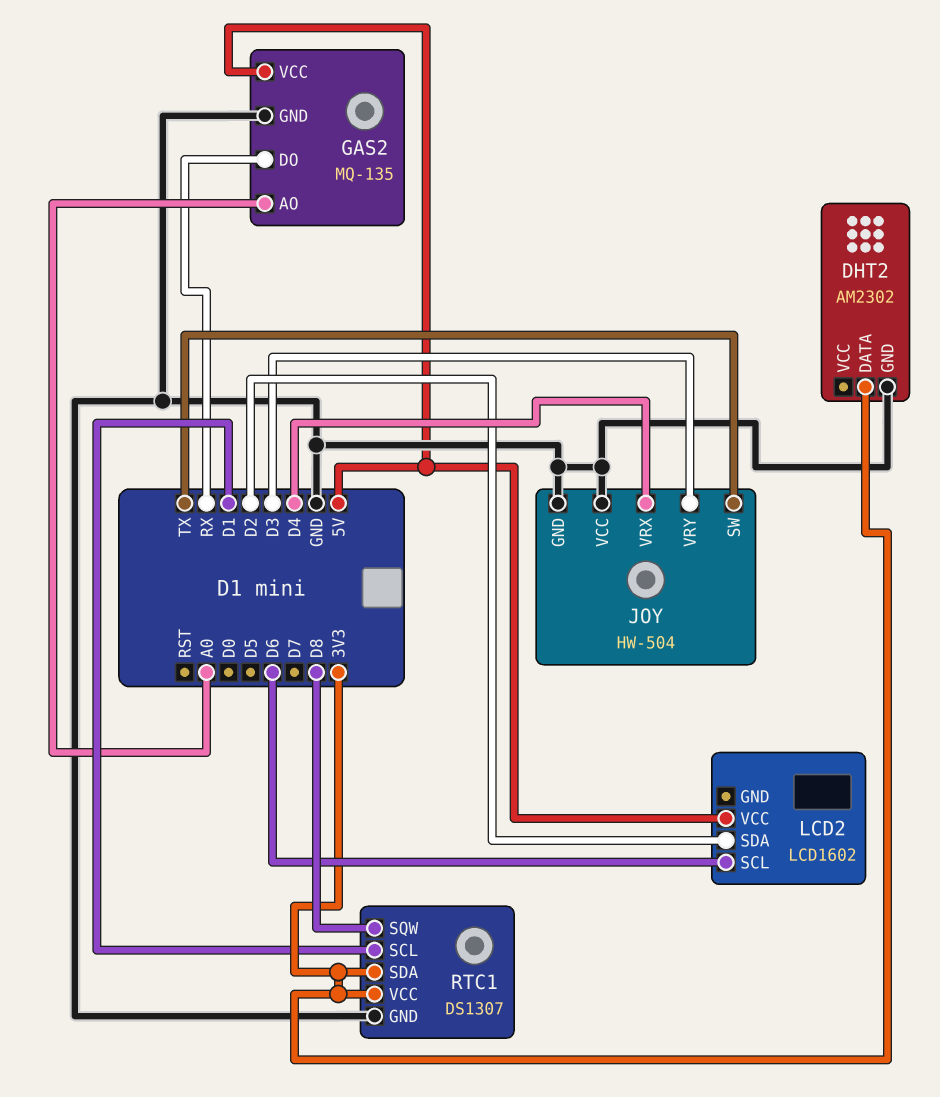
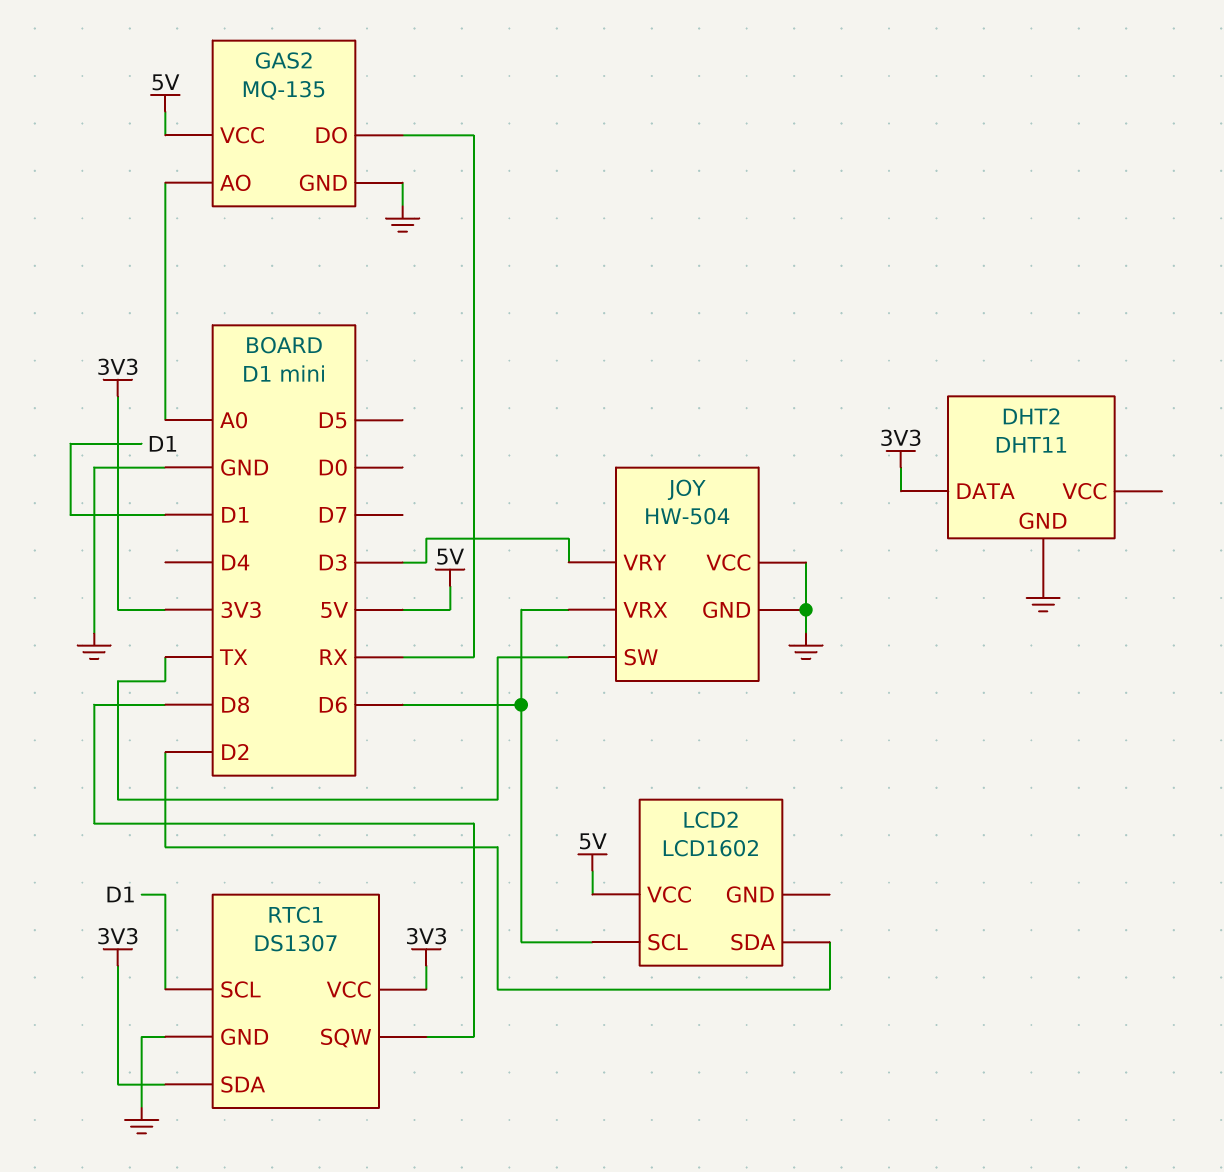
DHT2: AM2302 -> DHT11
JOY pin VRX: D4 -> D6

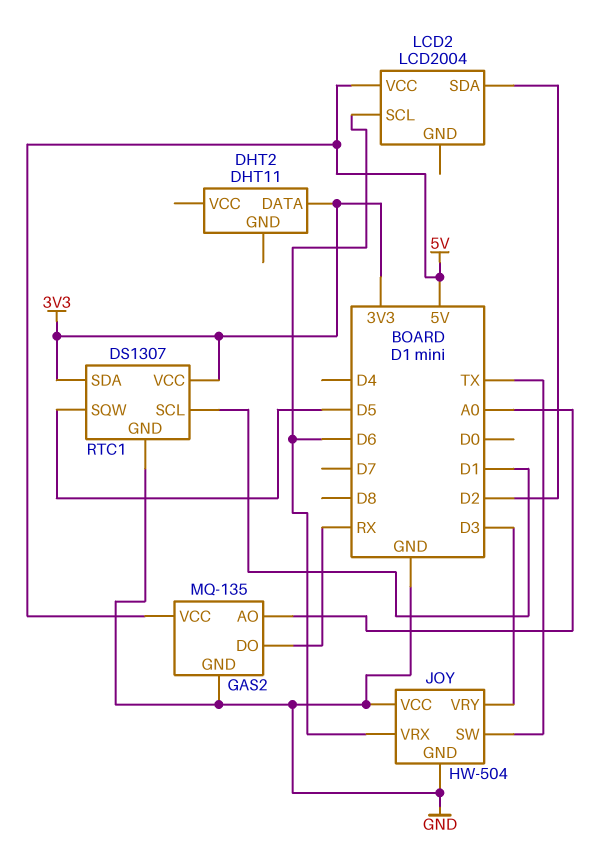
DHT2 pin GND: GND -> none
LCD2: LCD1602 -> LCD2004
RTC1 pin SQW: D8 -> D5

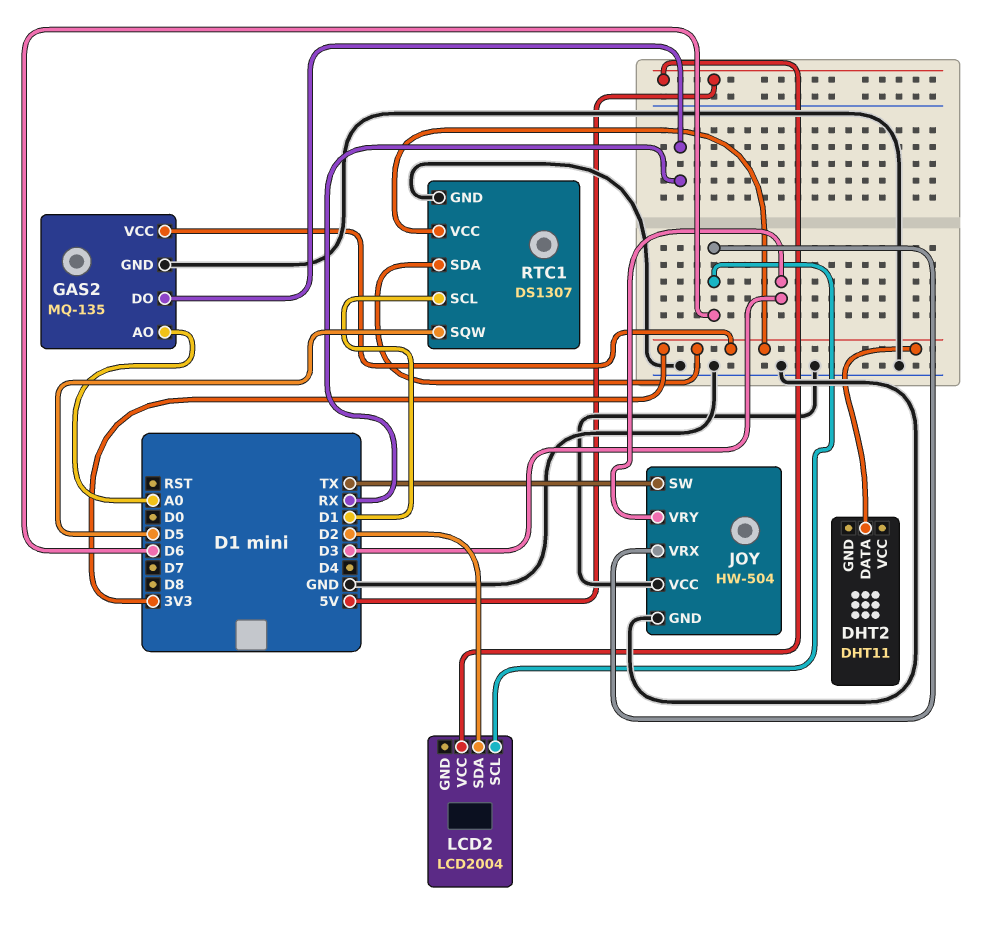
GAS2 pin VCC: 5V -> 3V3

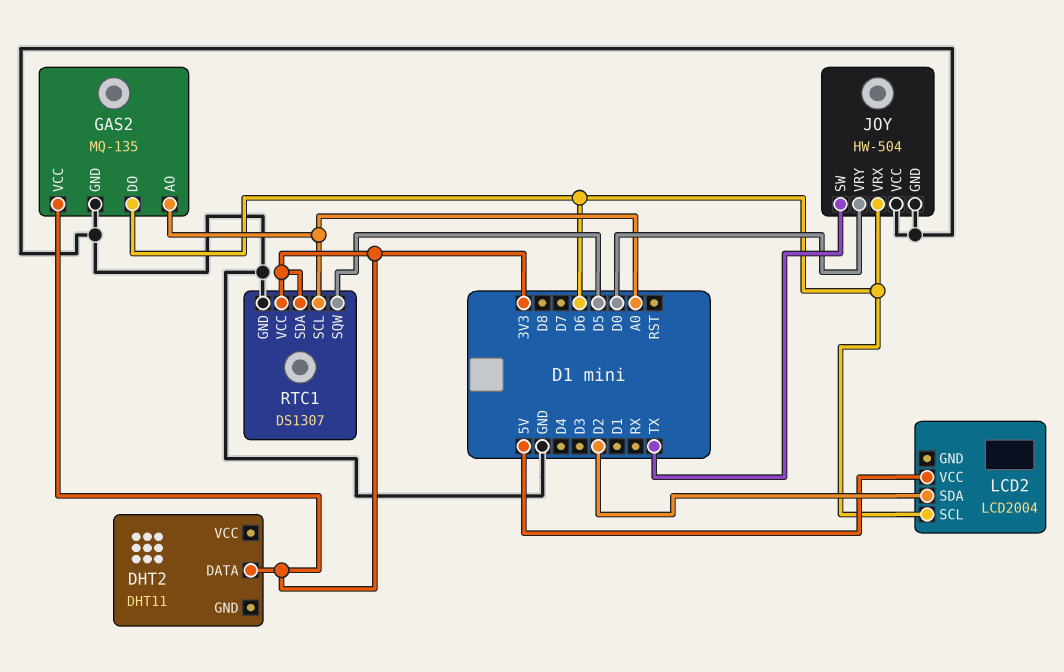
GAS2 pin DO: RX -> D6
JOY pin VRY: D3 -> D0
RTC1 pin SCL: D1 -> A0

